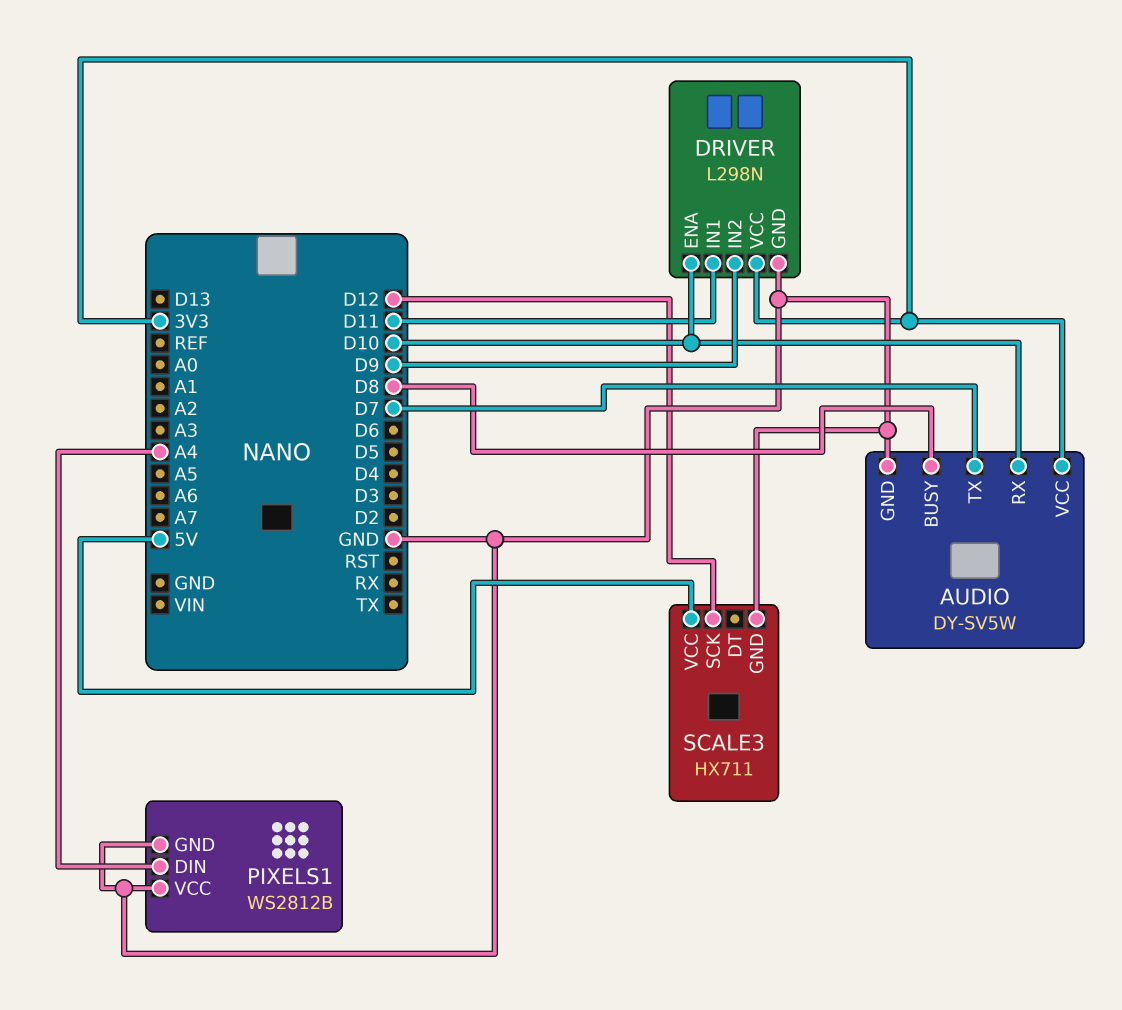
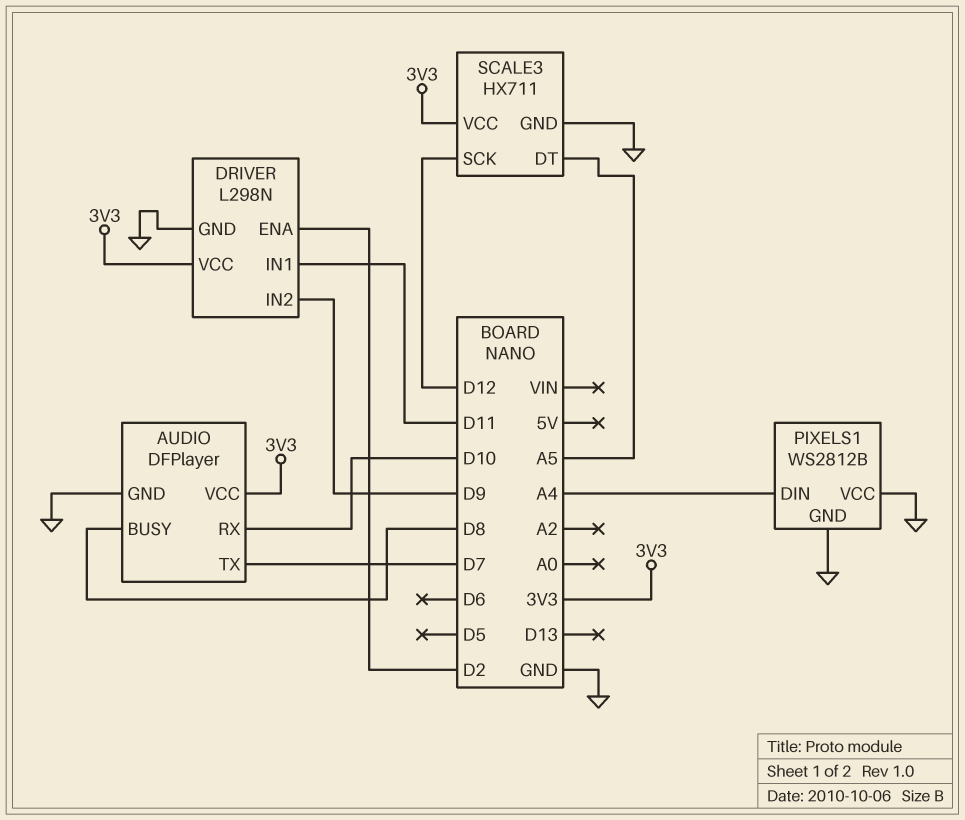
AUDIO: DY-SV5W -> DFPlayer
DRIVER pin ENA: D10 -> D2
SCALE3 pin DT: none -> A5
SCALE3 pin VCC: 5V -> 3V3

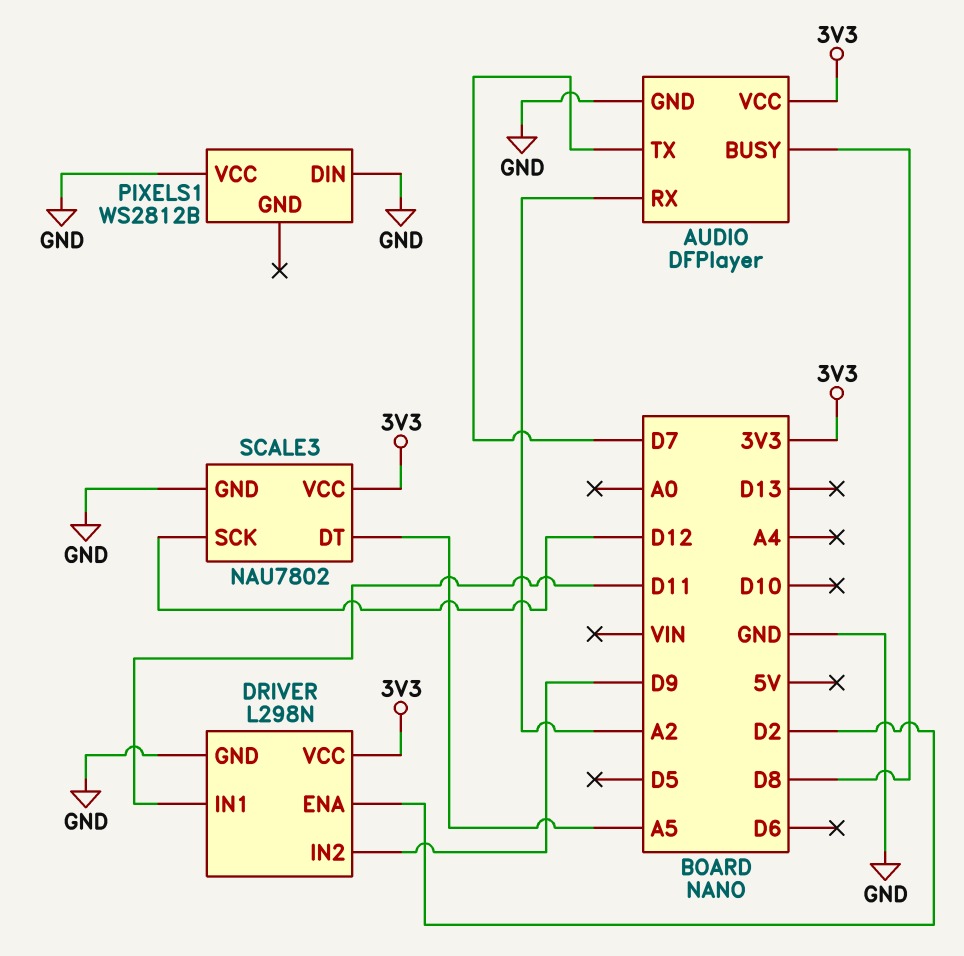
AUDIO pin RX: D10 -> A2
PIXELS1 pin DIN: A4 -> GND
PIXELS1 pin GND: GND -> none
SCALE3: HX711 -> NAU7802

